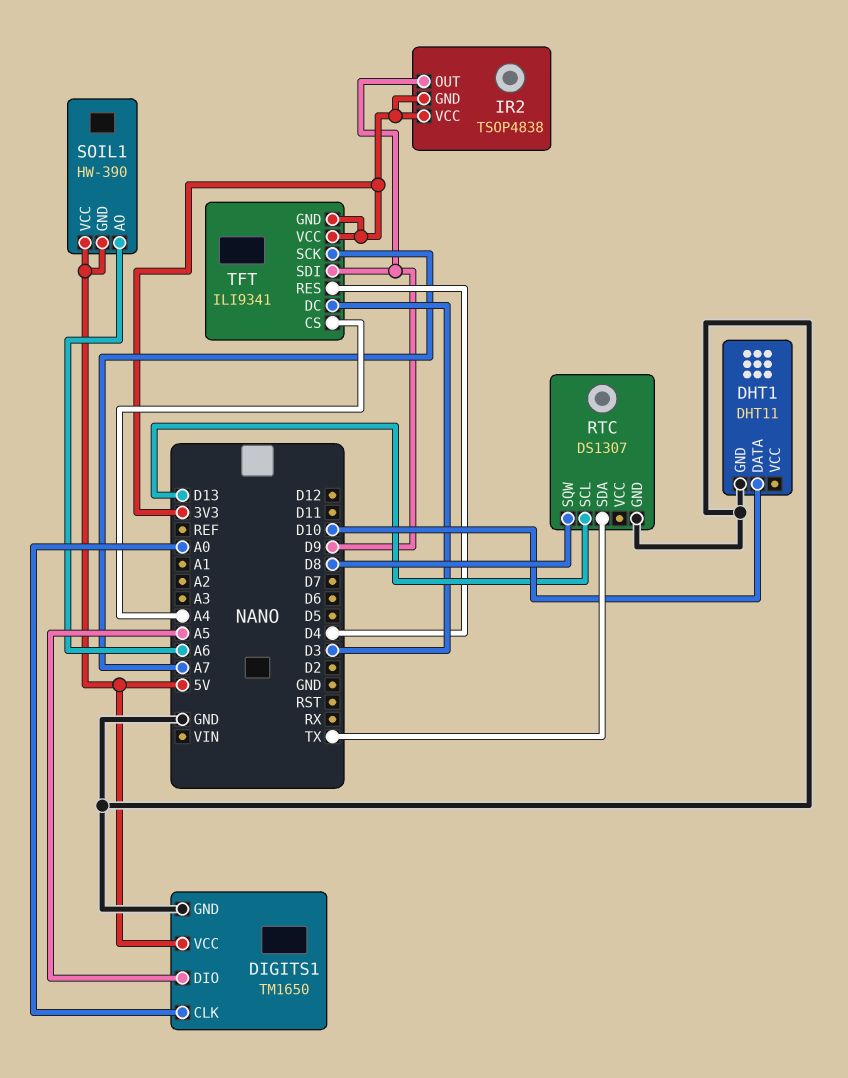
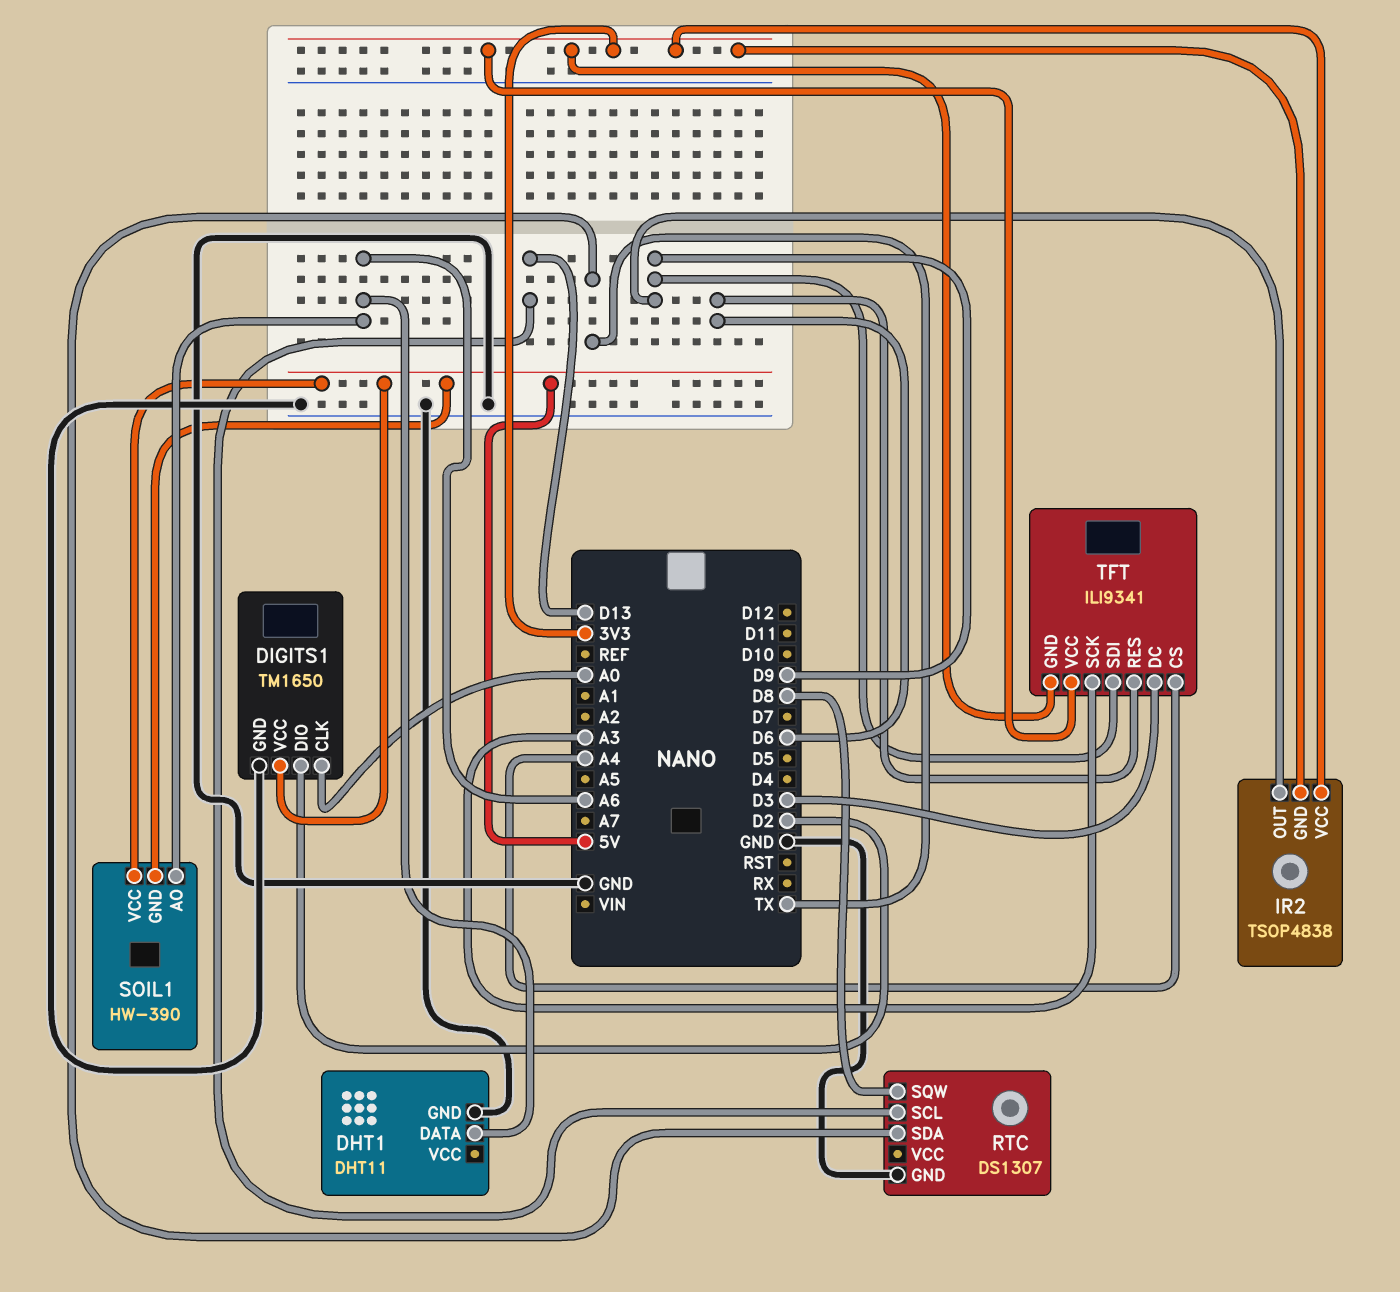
DHT1 pin DATA: D10 -> A6
DIGITS1 pin DIO: A5 -> D2
TFT pin RES: D4 -> D6
TFT pin SCK: A7 -> A3

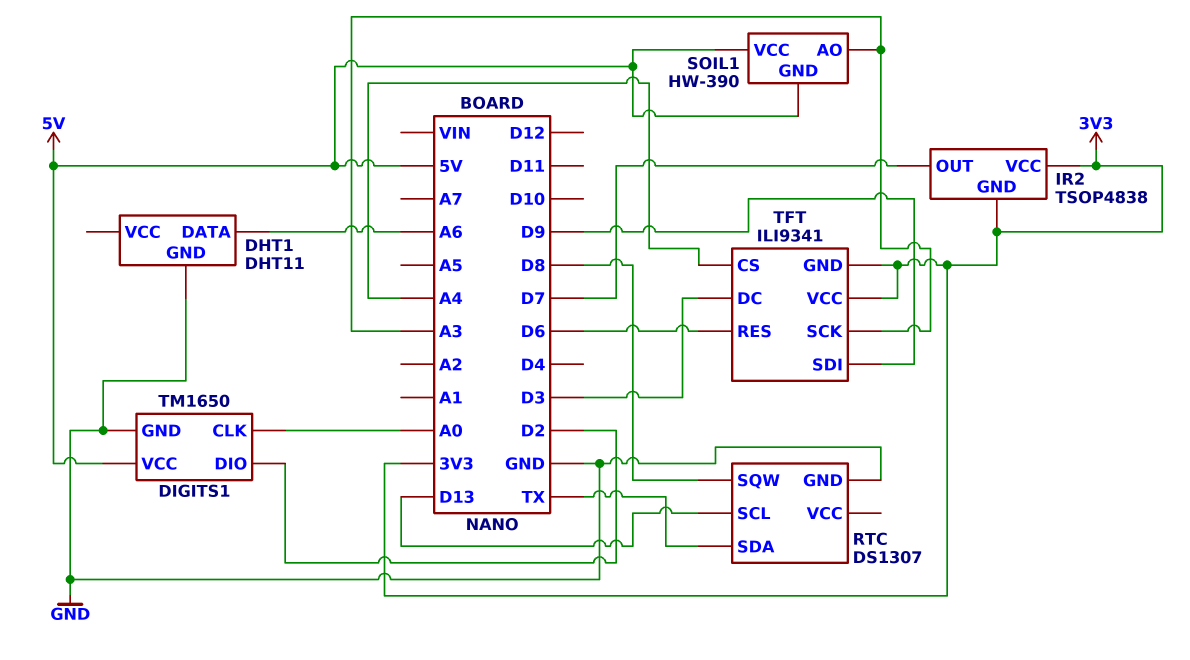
IR2 pin OUT: D9 -> D7
SOIL1 pin AO: A6 -> A3

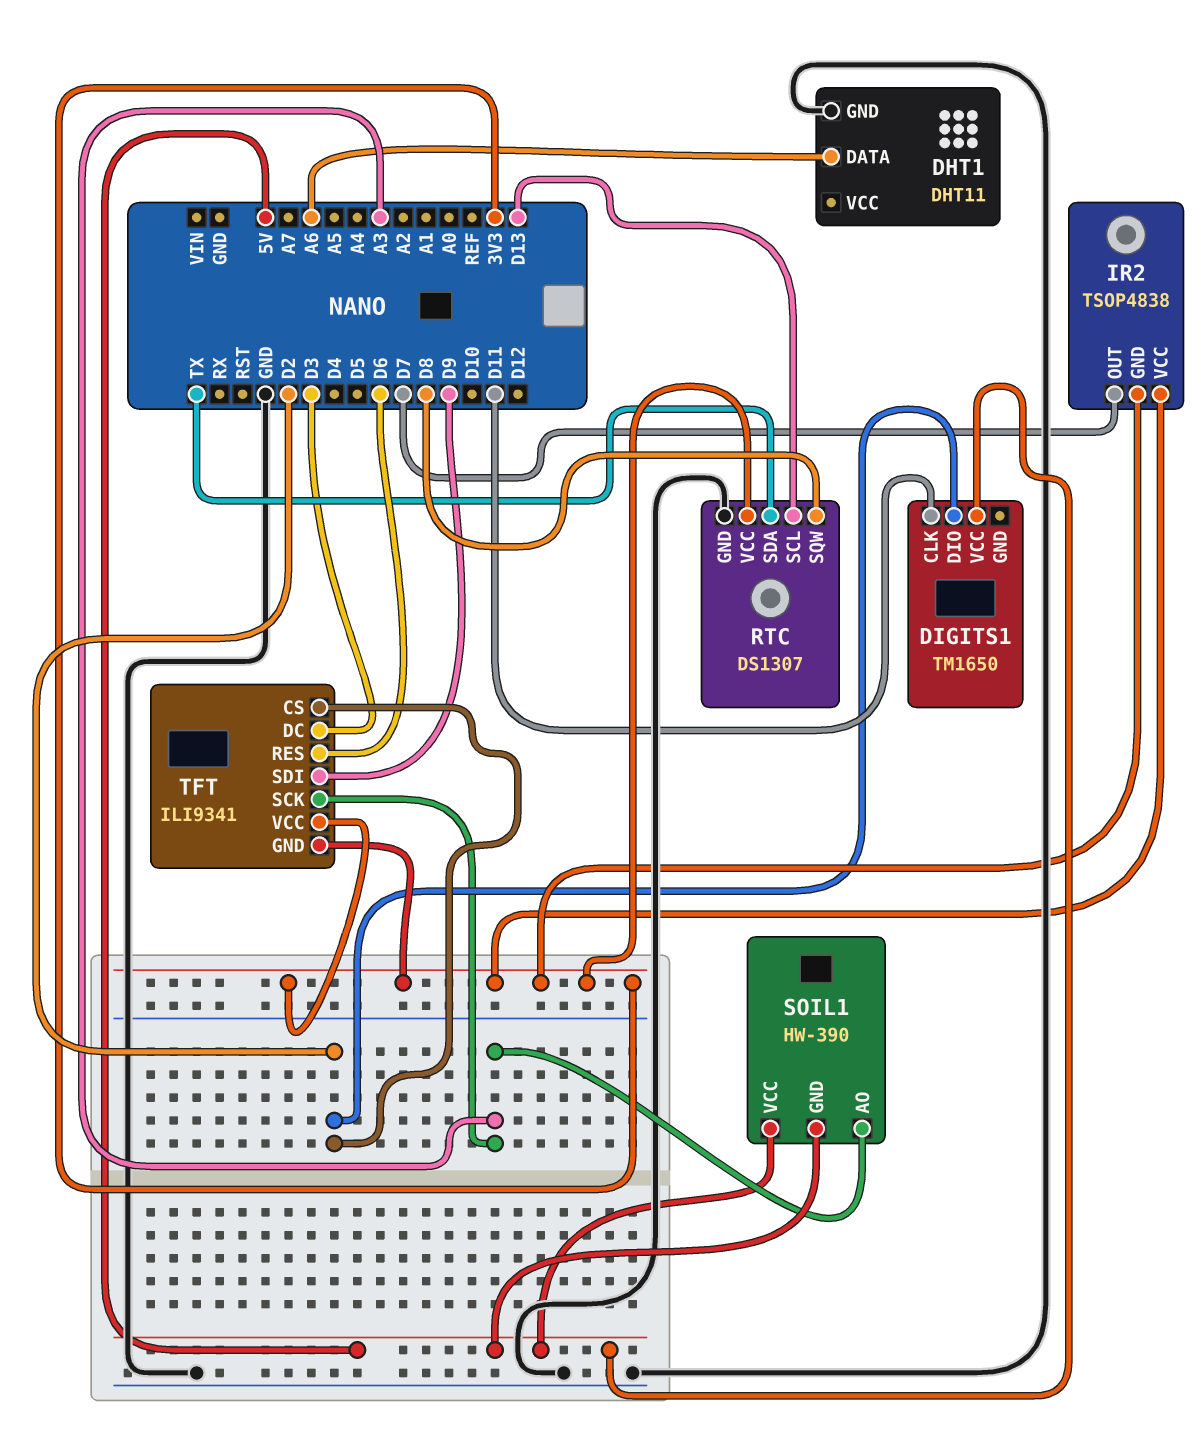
DIGITS1 pin CLK: A0 -> D11
DIGITS1 pin GND: GND -> none
RTC pin VCC: none -> 3V3
TFT pin CS: A4 -> D2

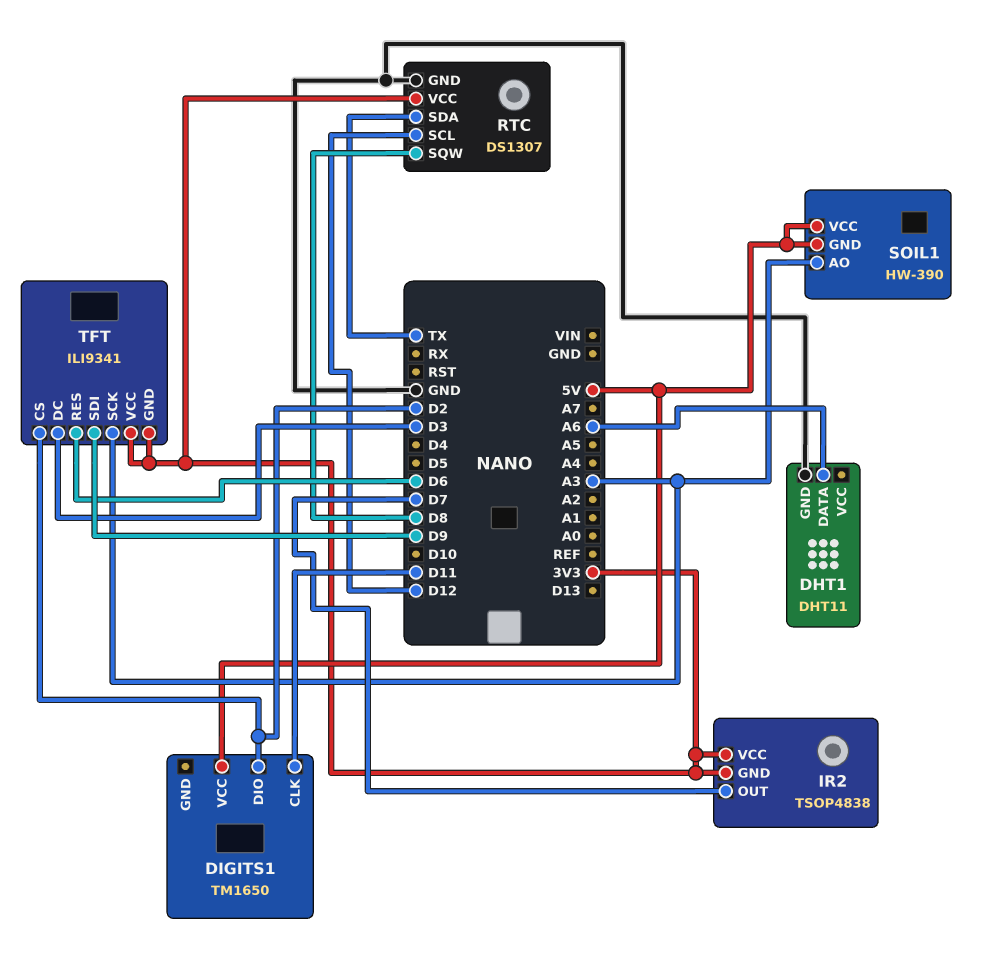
RTC pin SCL: D13 -> D12

